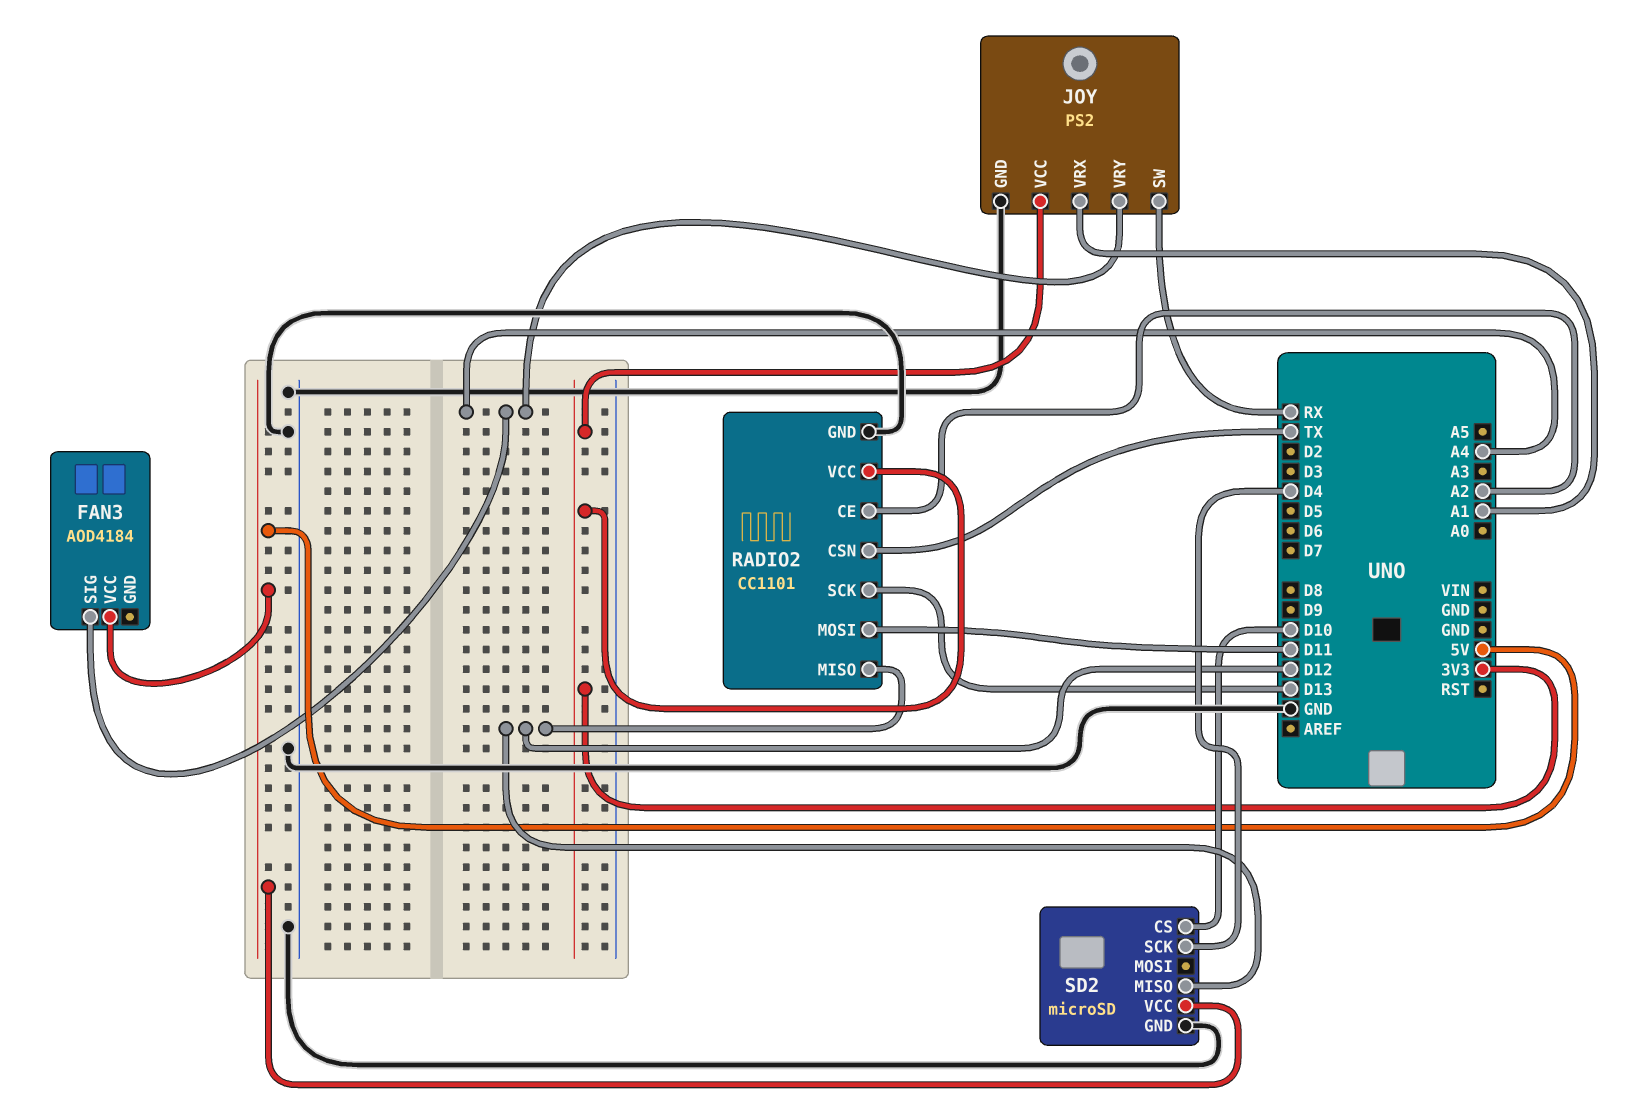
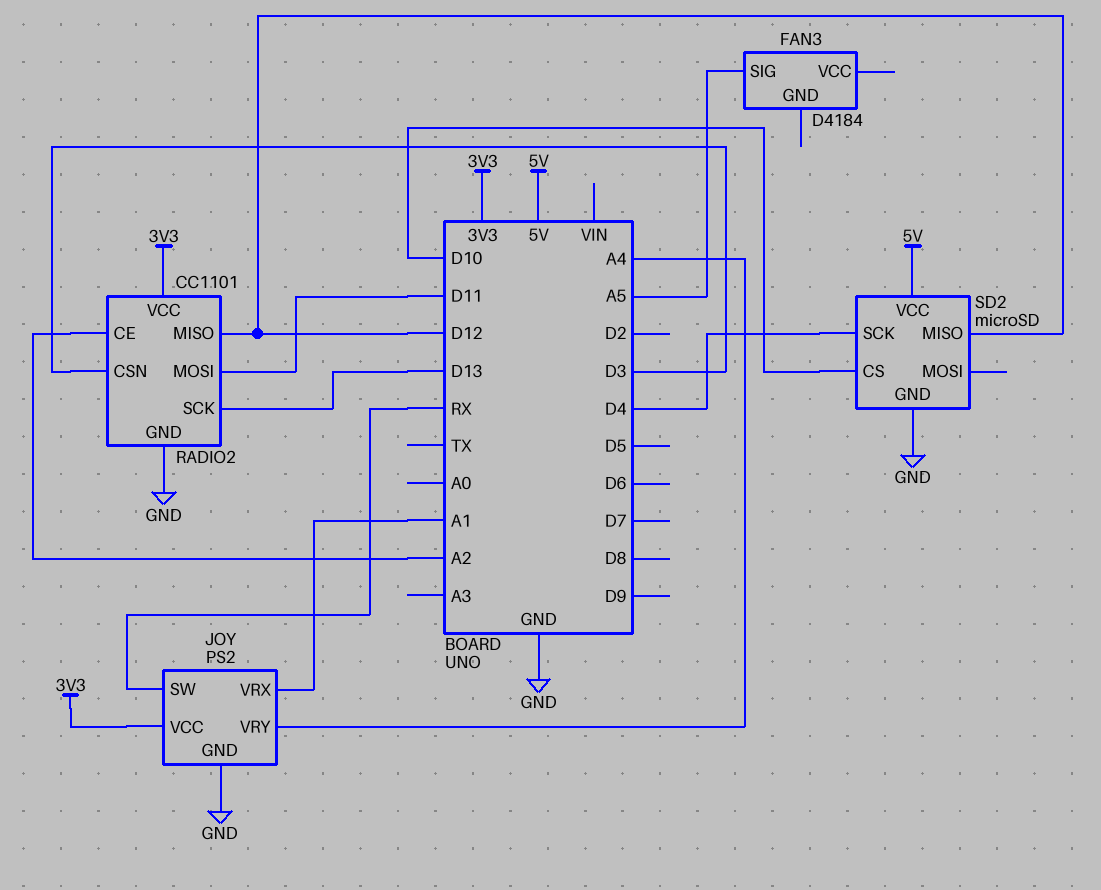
FAN3: AOD4184 -> D4184
FAN3 pin SIG: A4 -> A5
FAN3 pin VCC: 5V -> none
RADIO2 pin CSN: TX -> D3

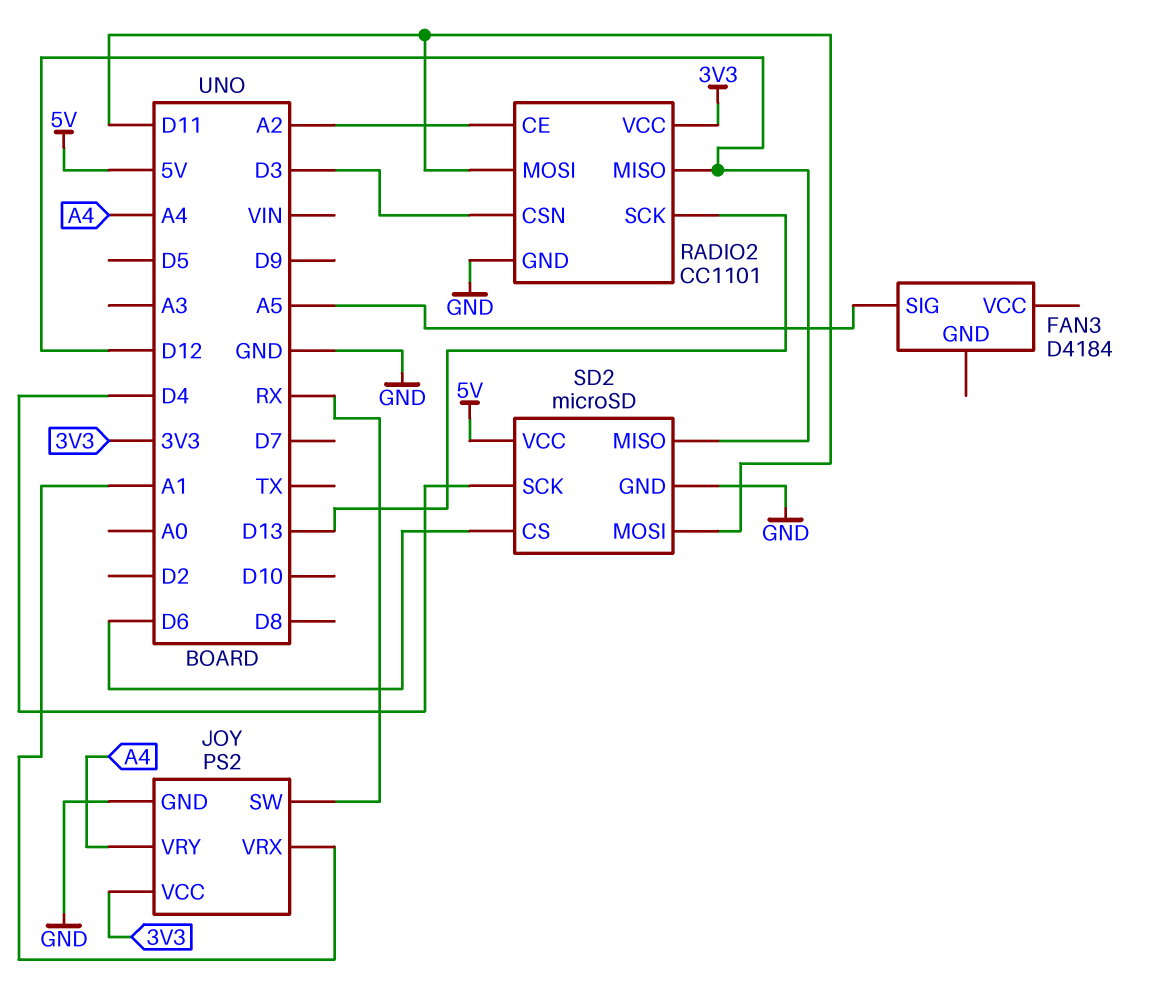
SD2 pin CS: D10 -> D6
SD2 pin MOSI: none -> D11

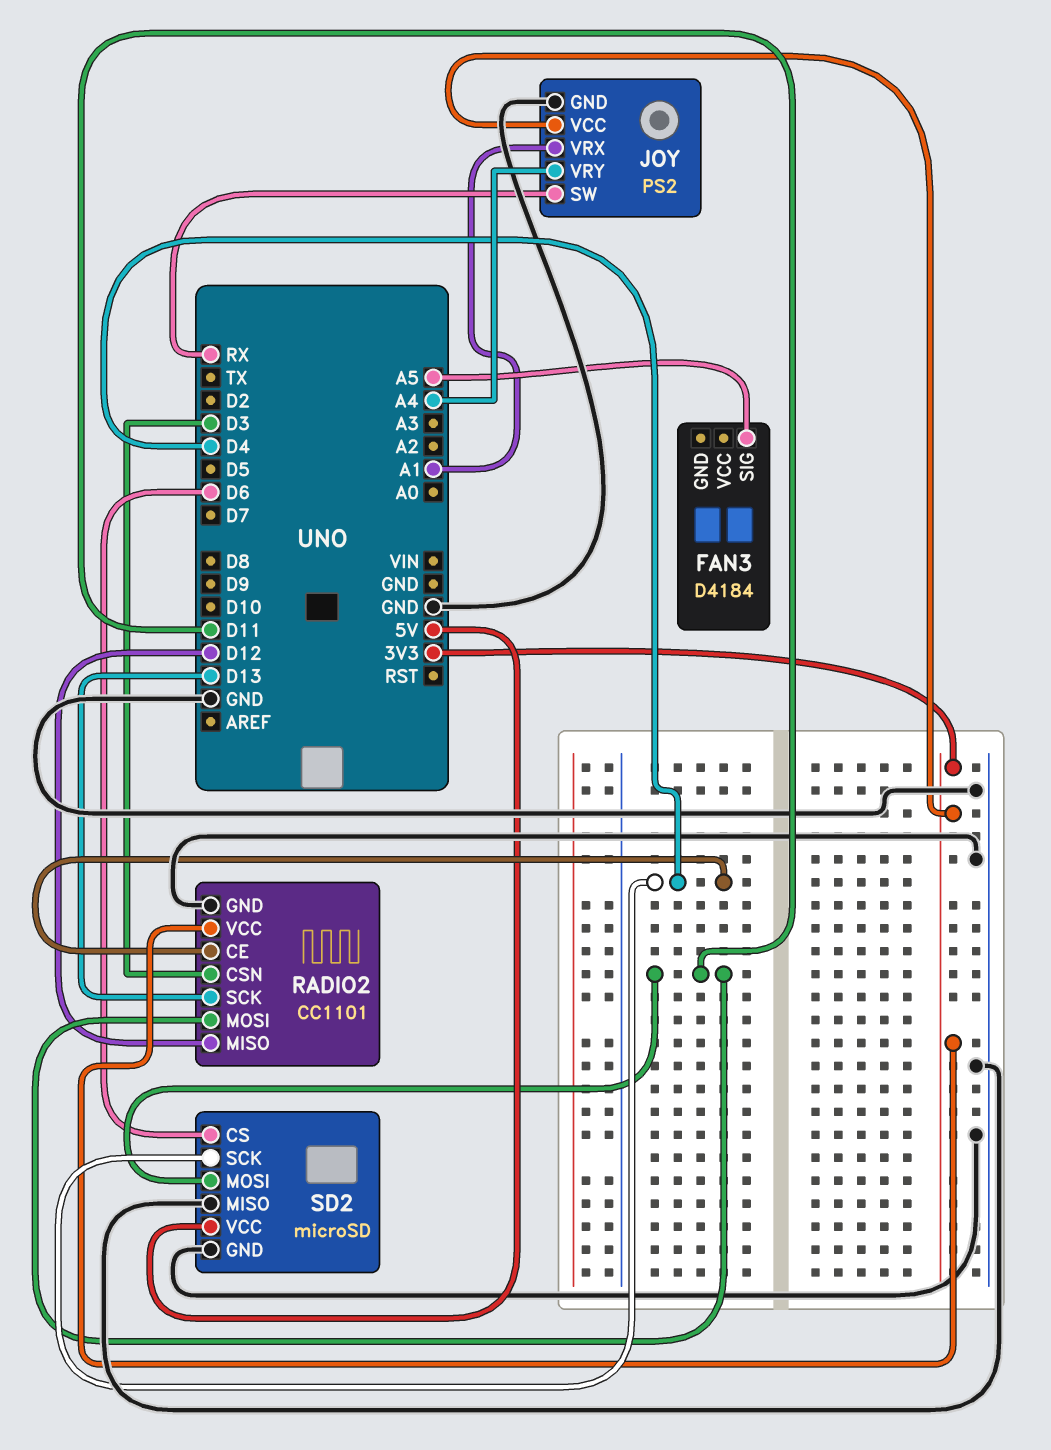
RADIO2 pin CE: A2 -> D4
SD2 pin MISO: D12 -> GND

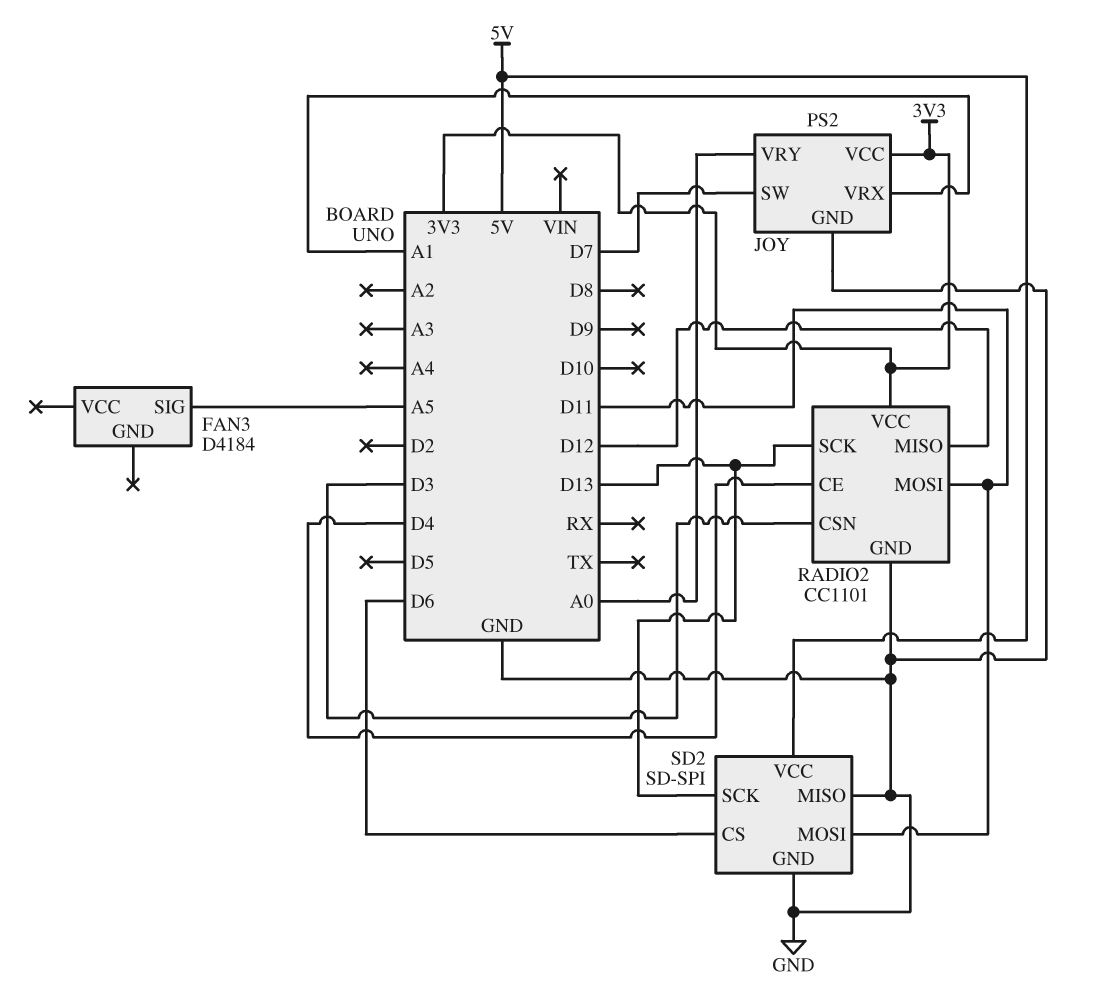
JOY pin SW: RX -> D7
JOY pin VRY: A4 -> A0
SD2: microSD -> SD-SPI
SD2 pin SCK: D4 -> D13

